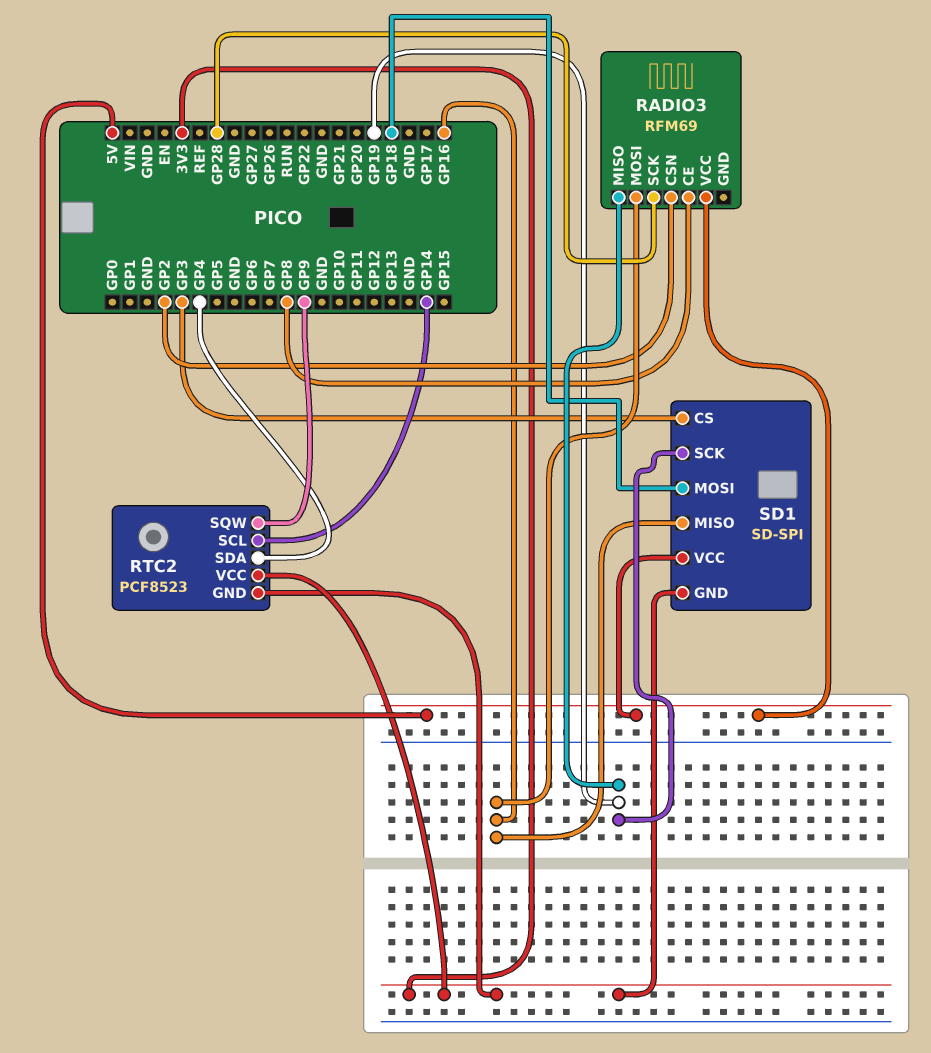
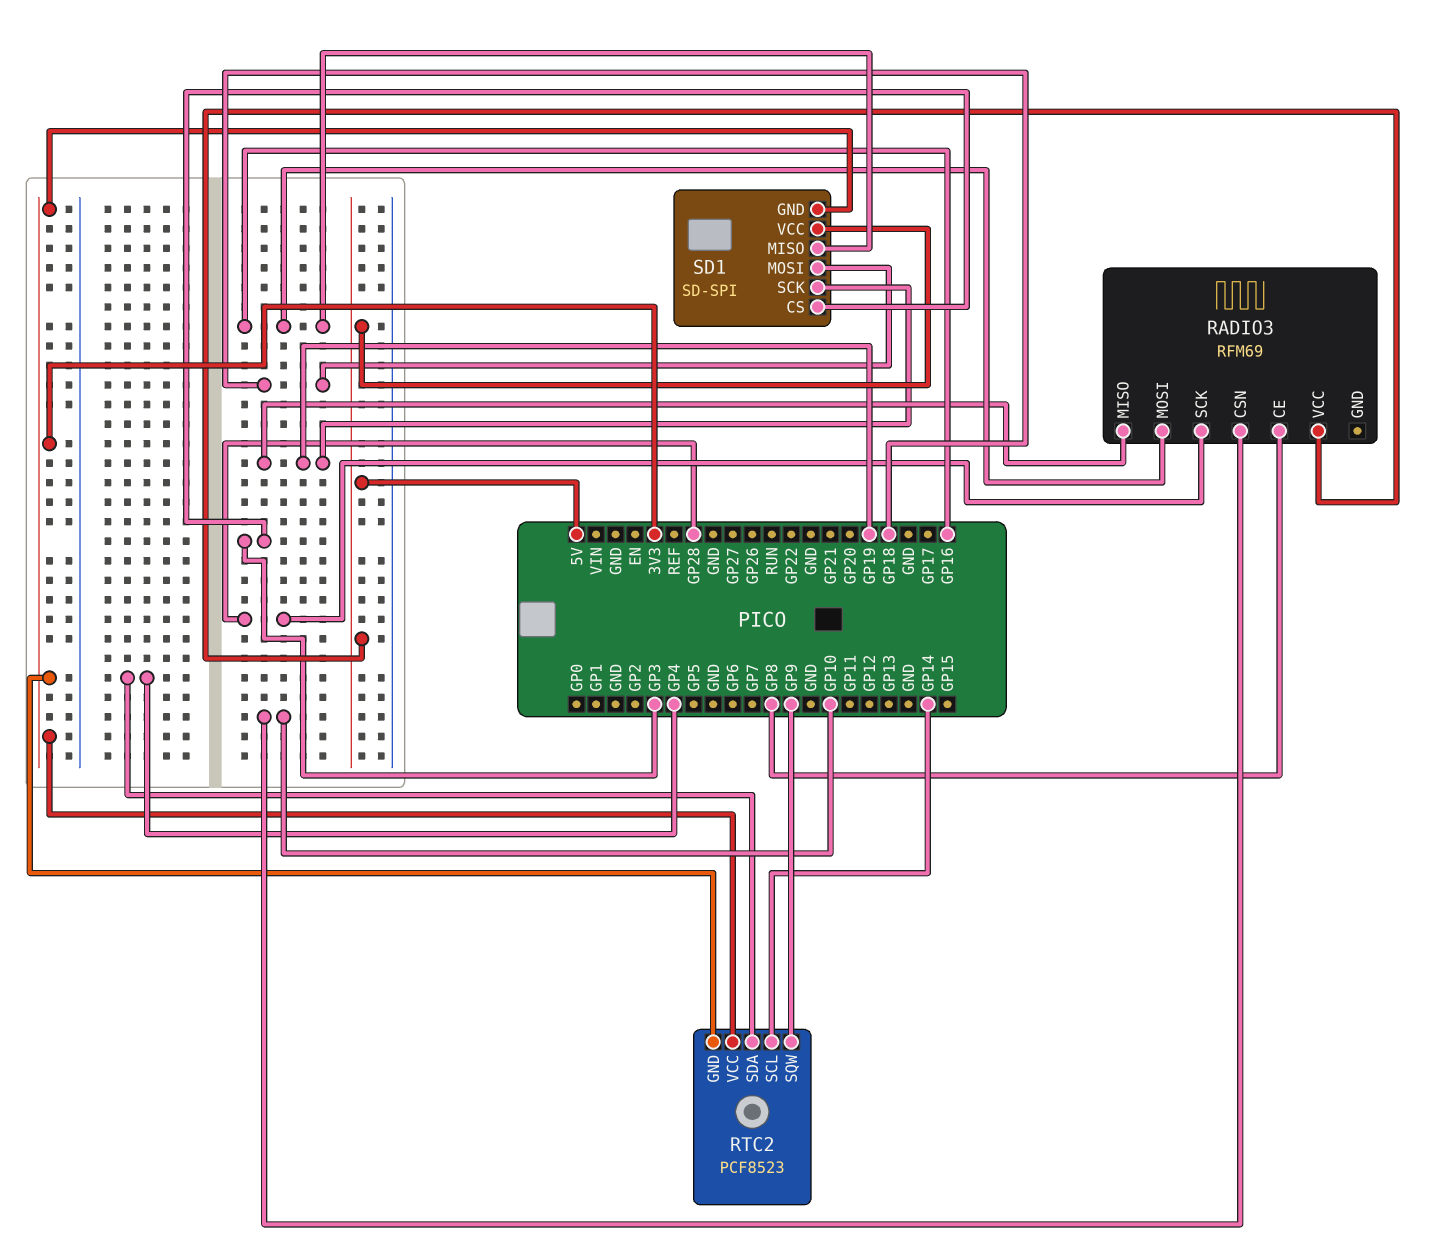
RADIO3 pin CSN: GP2 -> GP10

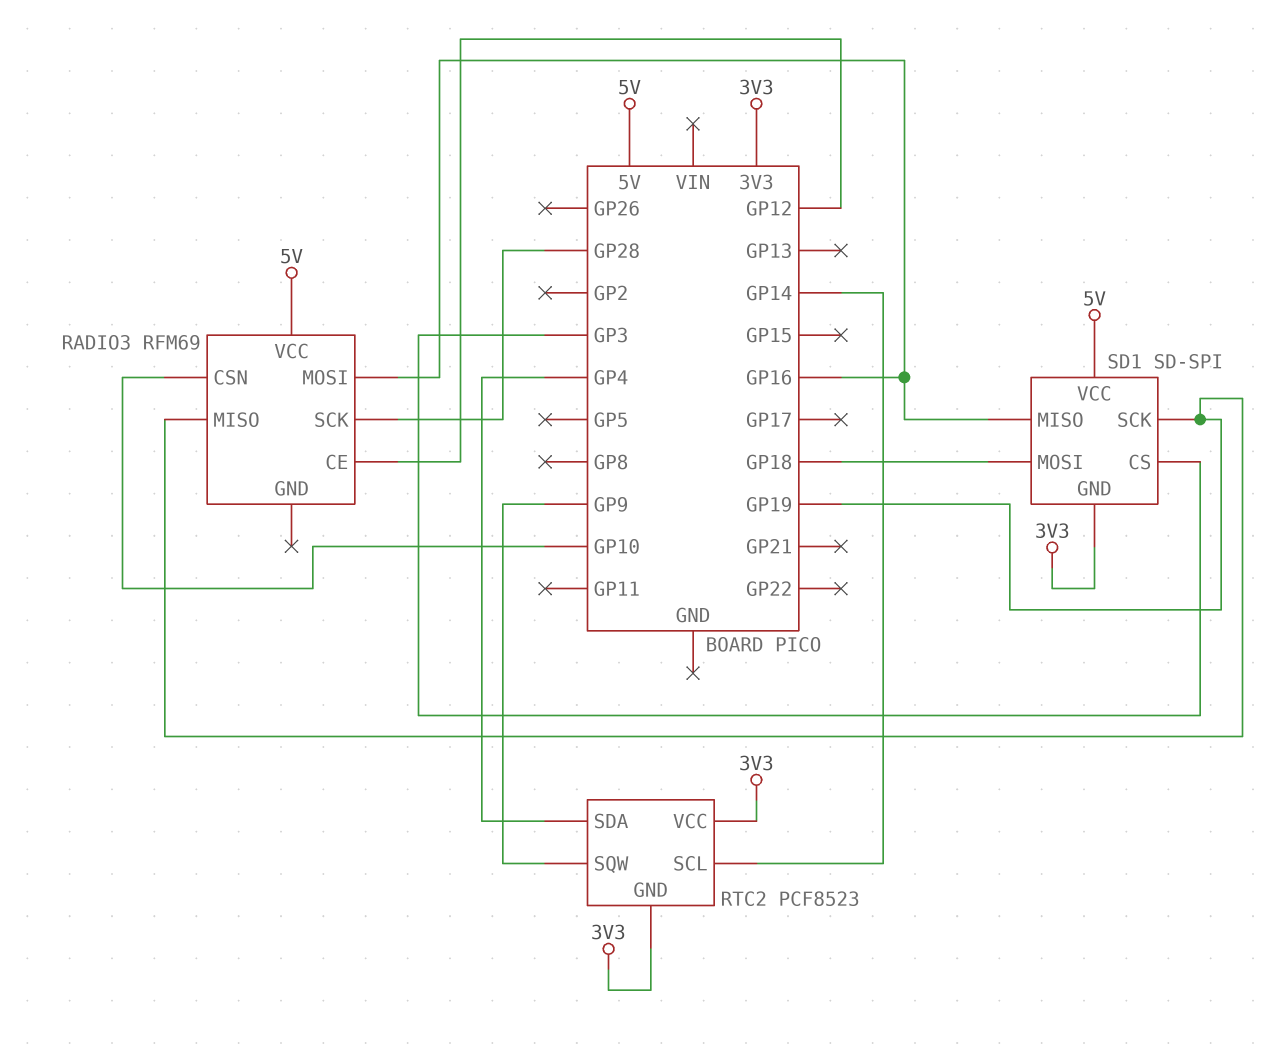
RADIO3 pin CE: GP8 -> GP12

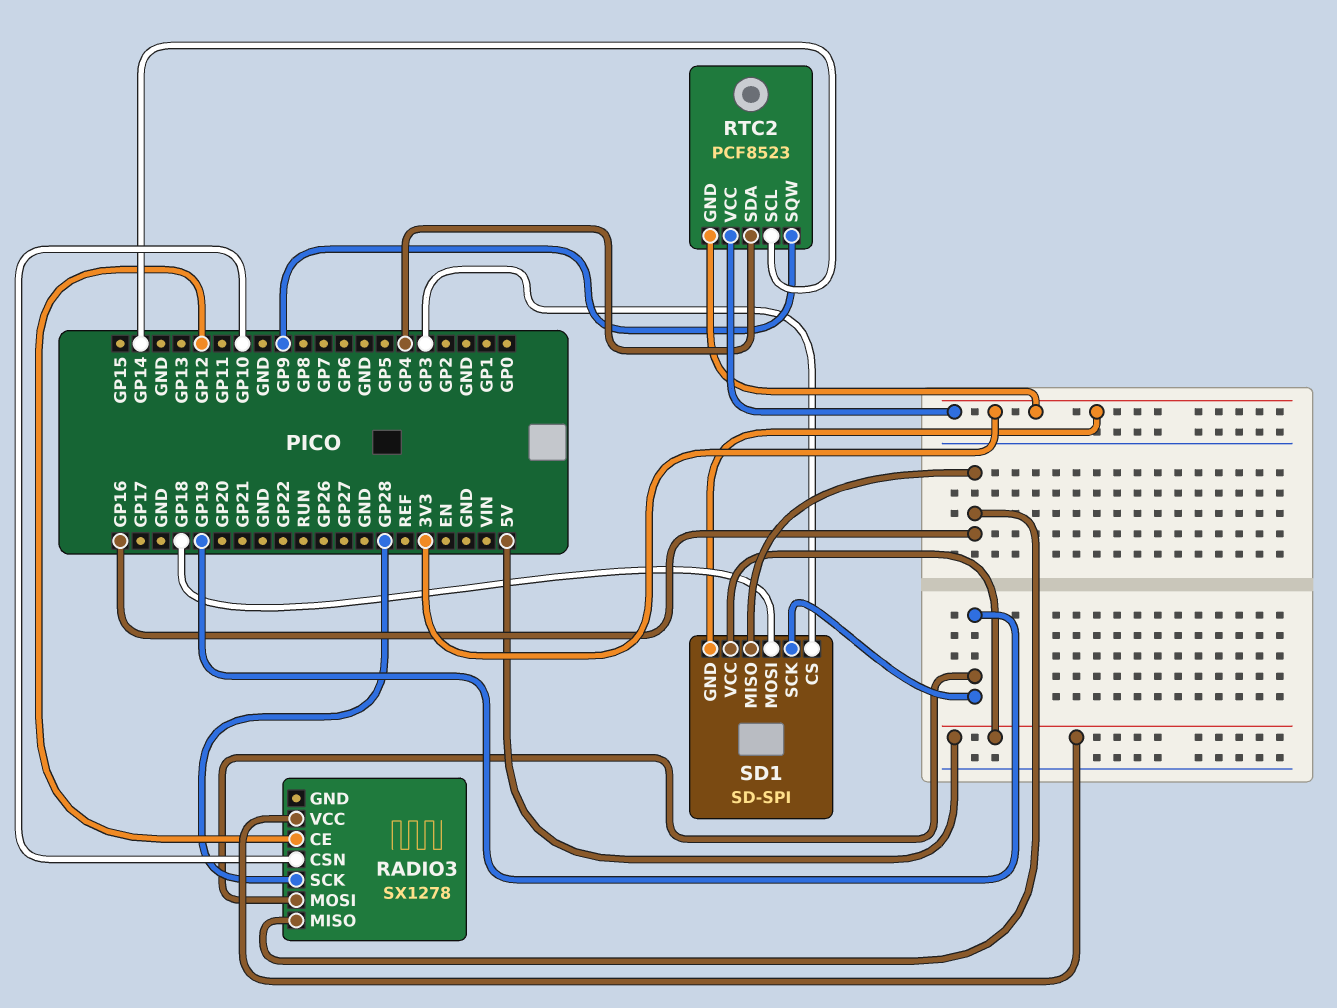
RADIO3: RFM69 -> SX1278
RADIO3 pin MISO: GP19 -> GP16
RADIO3 pin MOSI: GP16 -> GP19

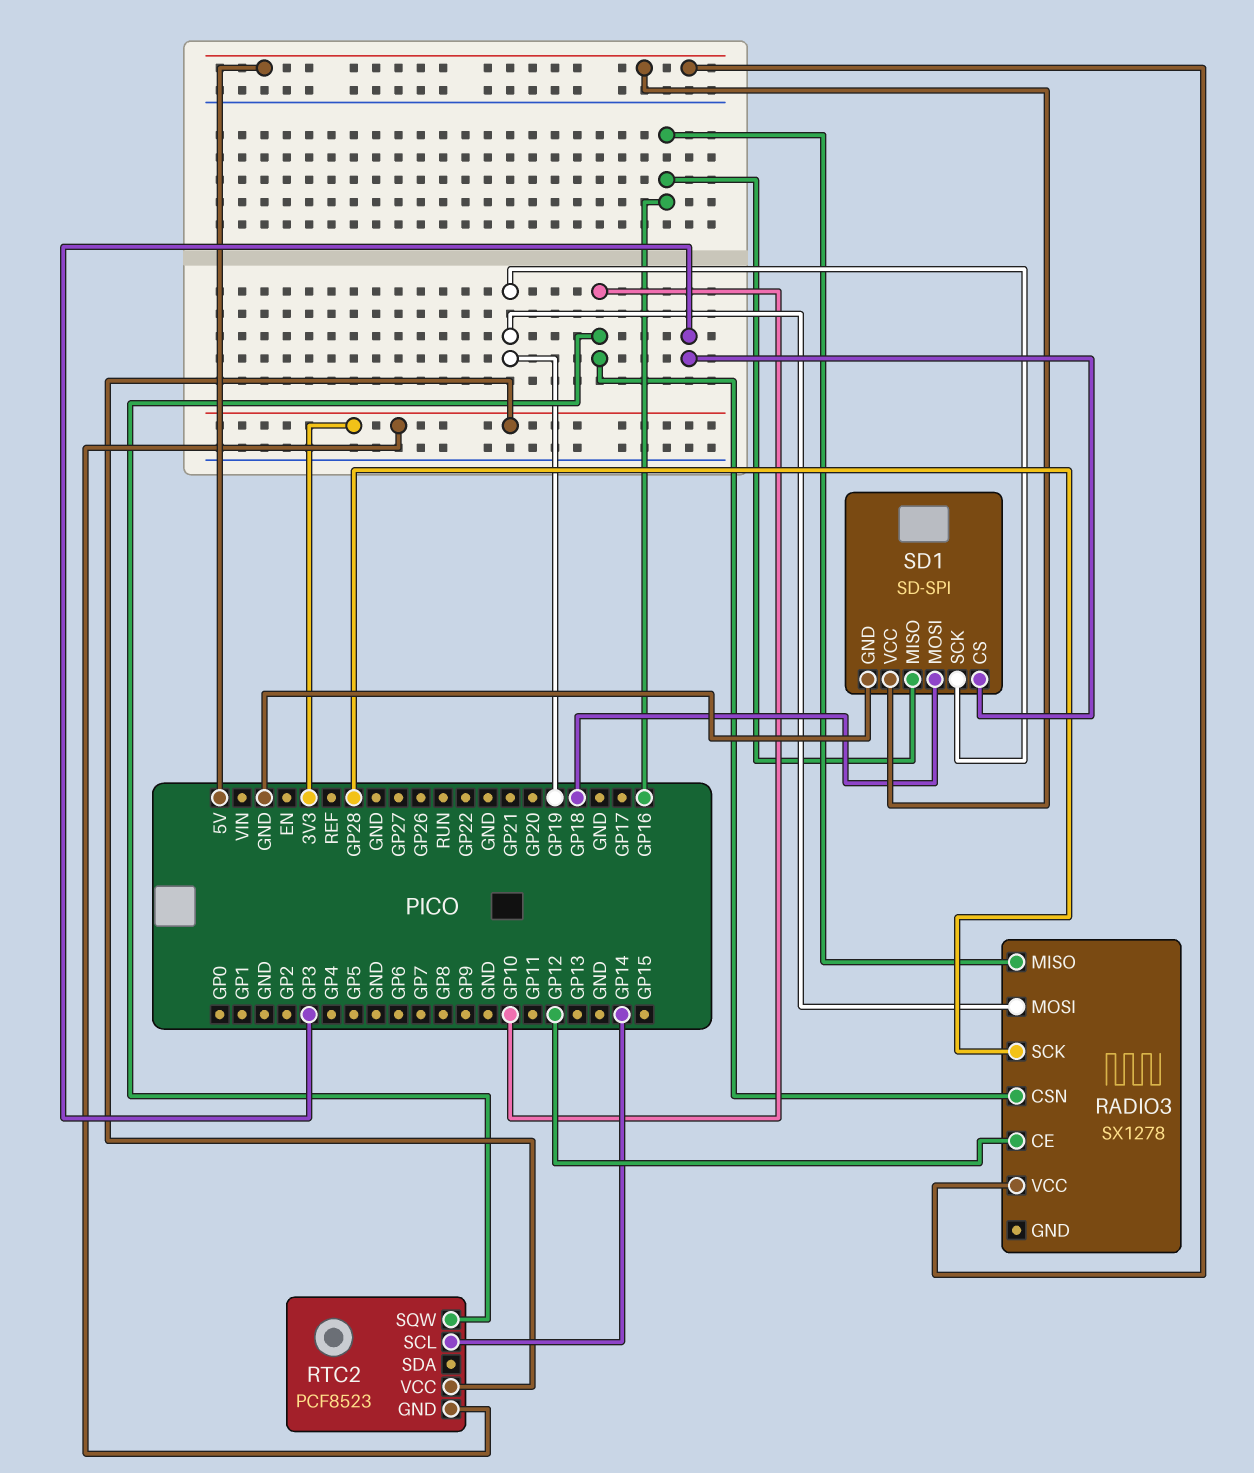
RTC2 pin SDA: GP4 -> none
RTC2 pin SQW: GP9 -> GP10
SD1 pin GND: 3V3 -> GND

